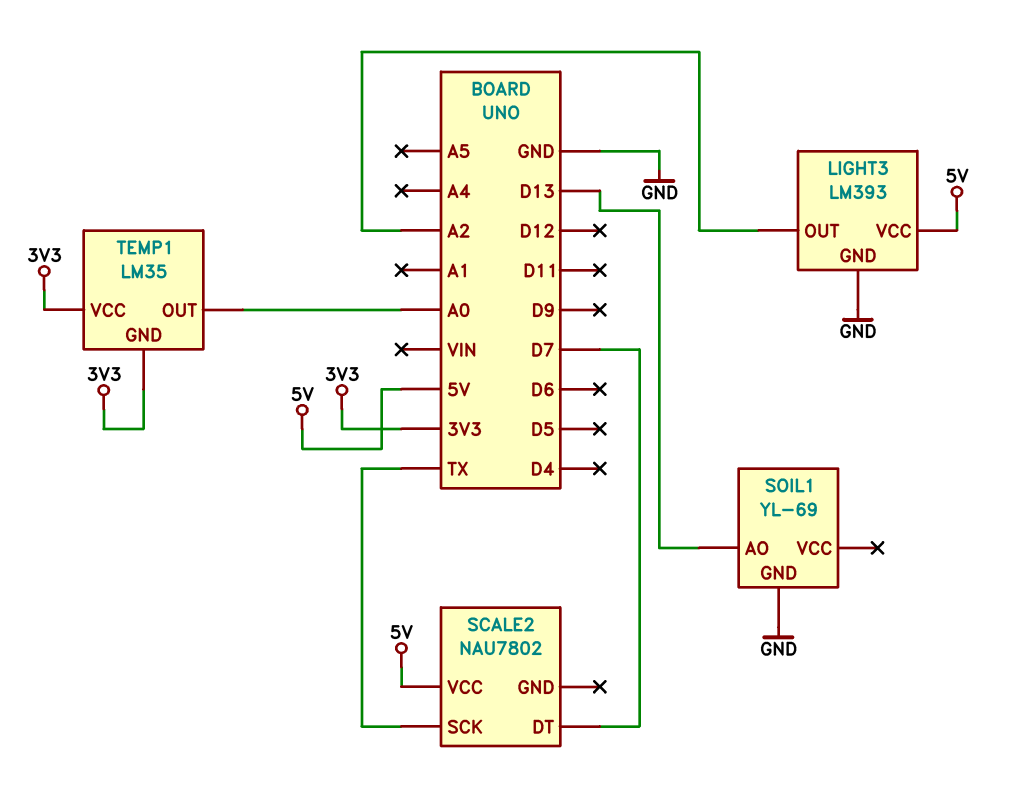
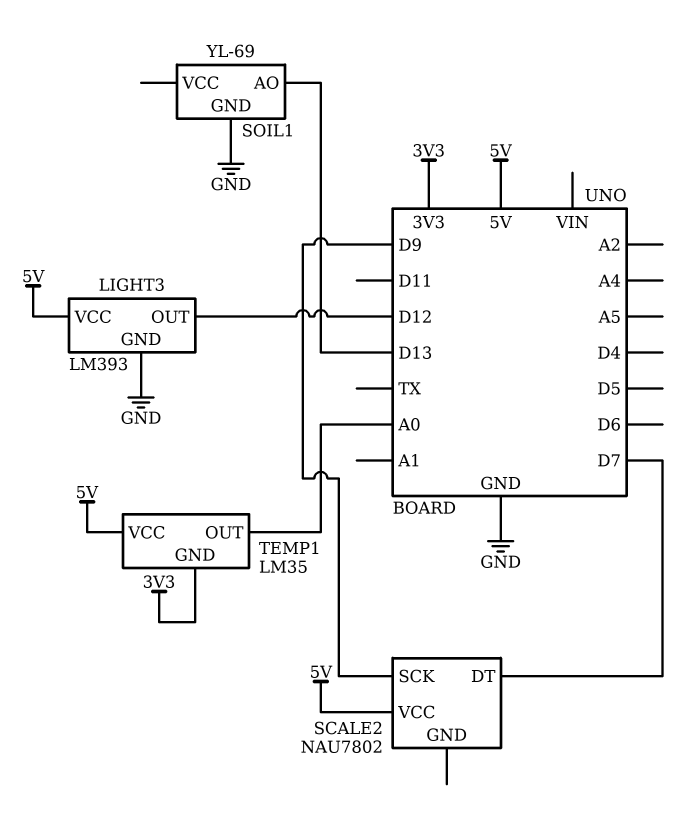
LIGHT3 pin OUT: A2 -> D12
SCALE2 pin SCK: TX -> D9
TEMP1 pin VCC: 3V3 -> 5V

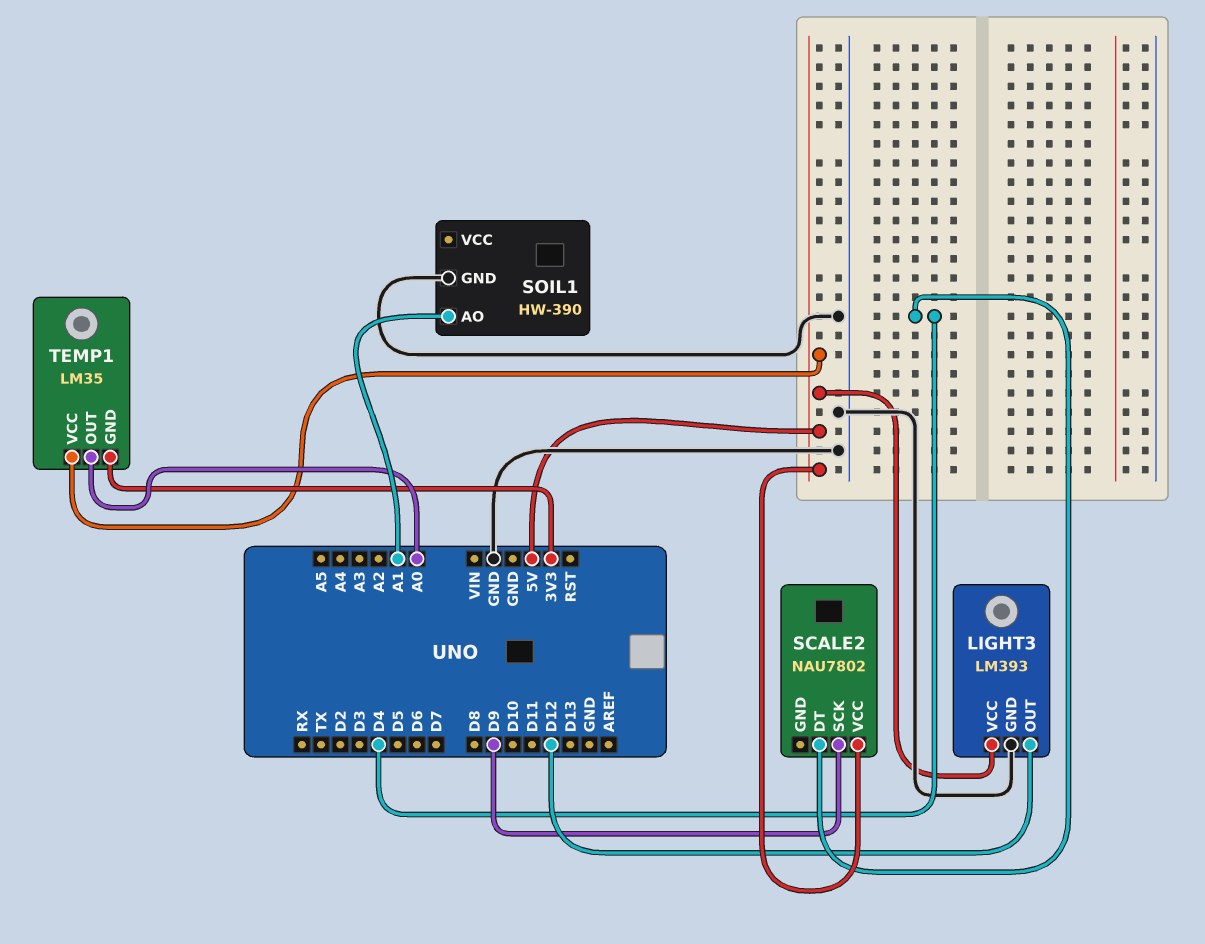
SCALE2 pin DT: D7 -> D4
SOIL1: YL-69 -> HW-390
SOIL1 pin AO: D13 -> A1

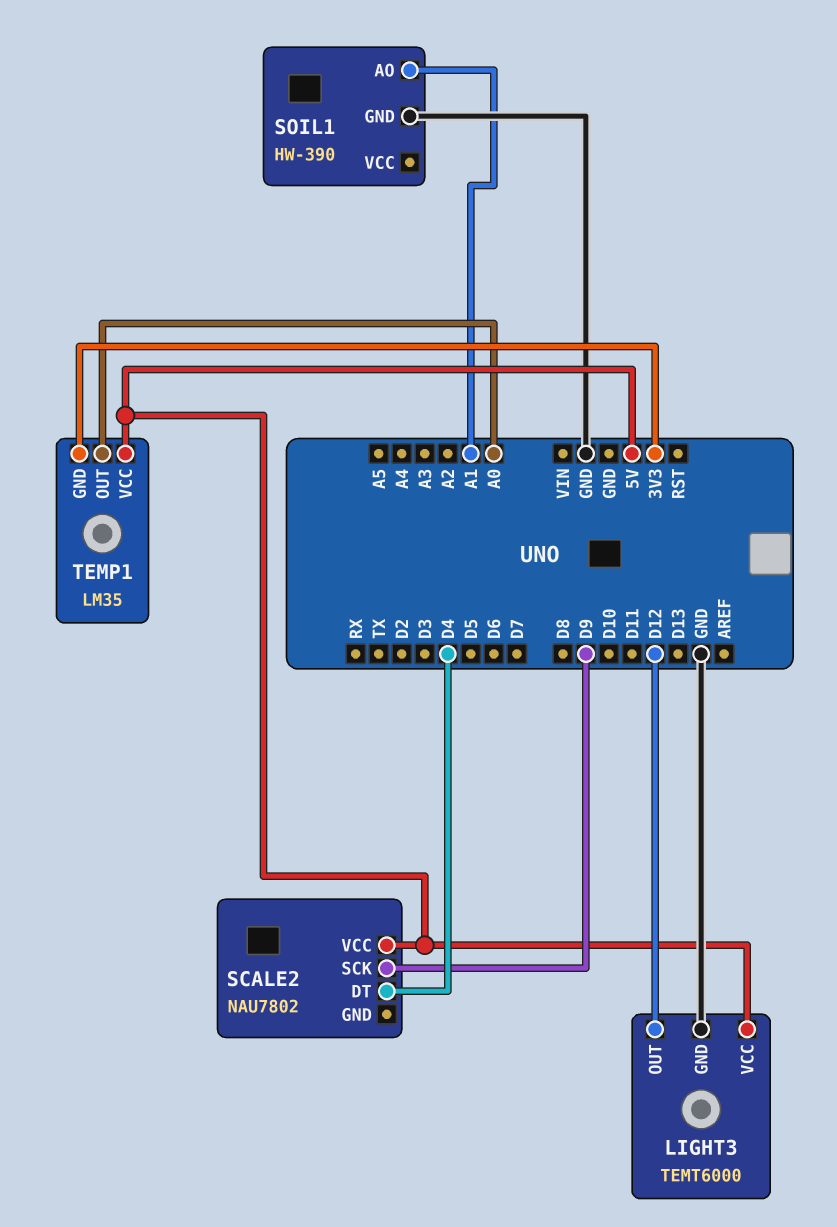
LIGHT3: LM393 -> TEMT6000

